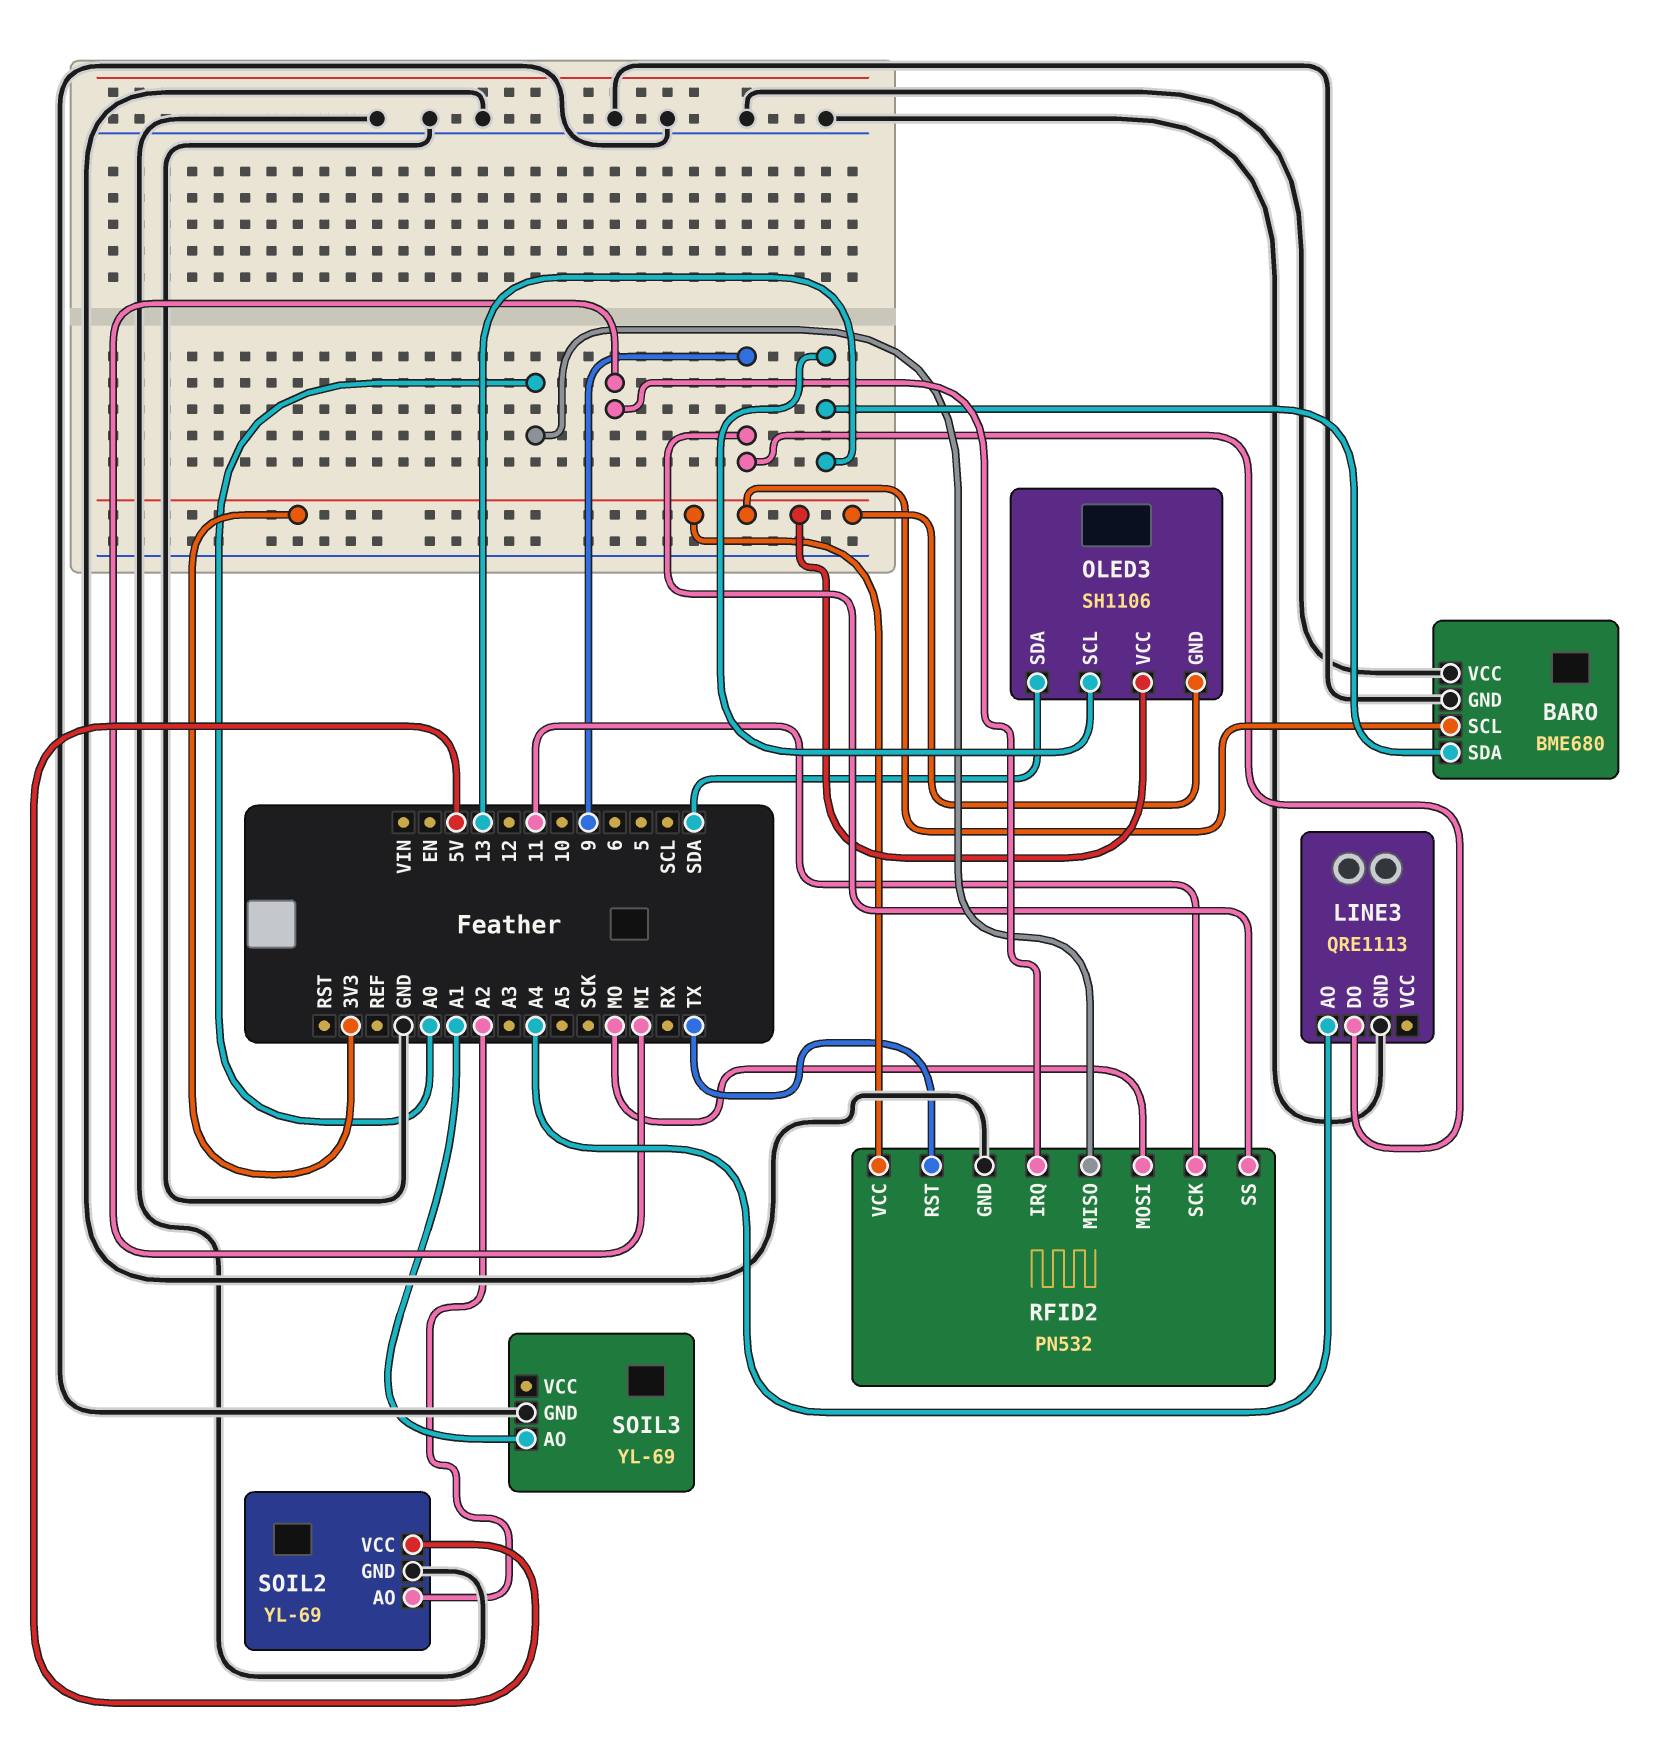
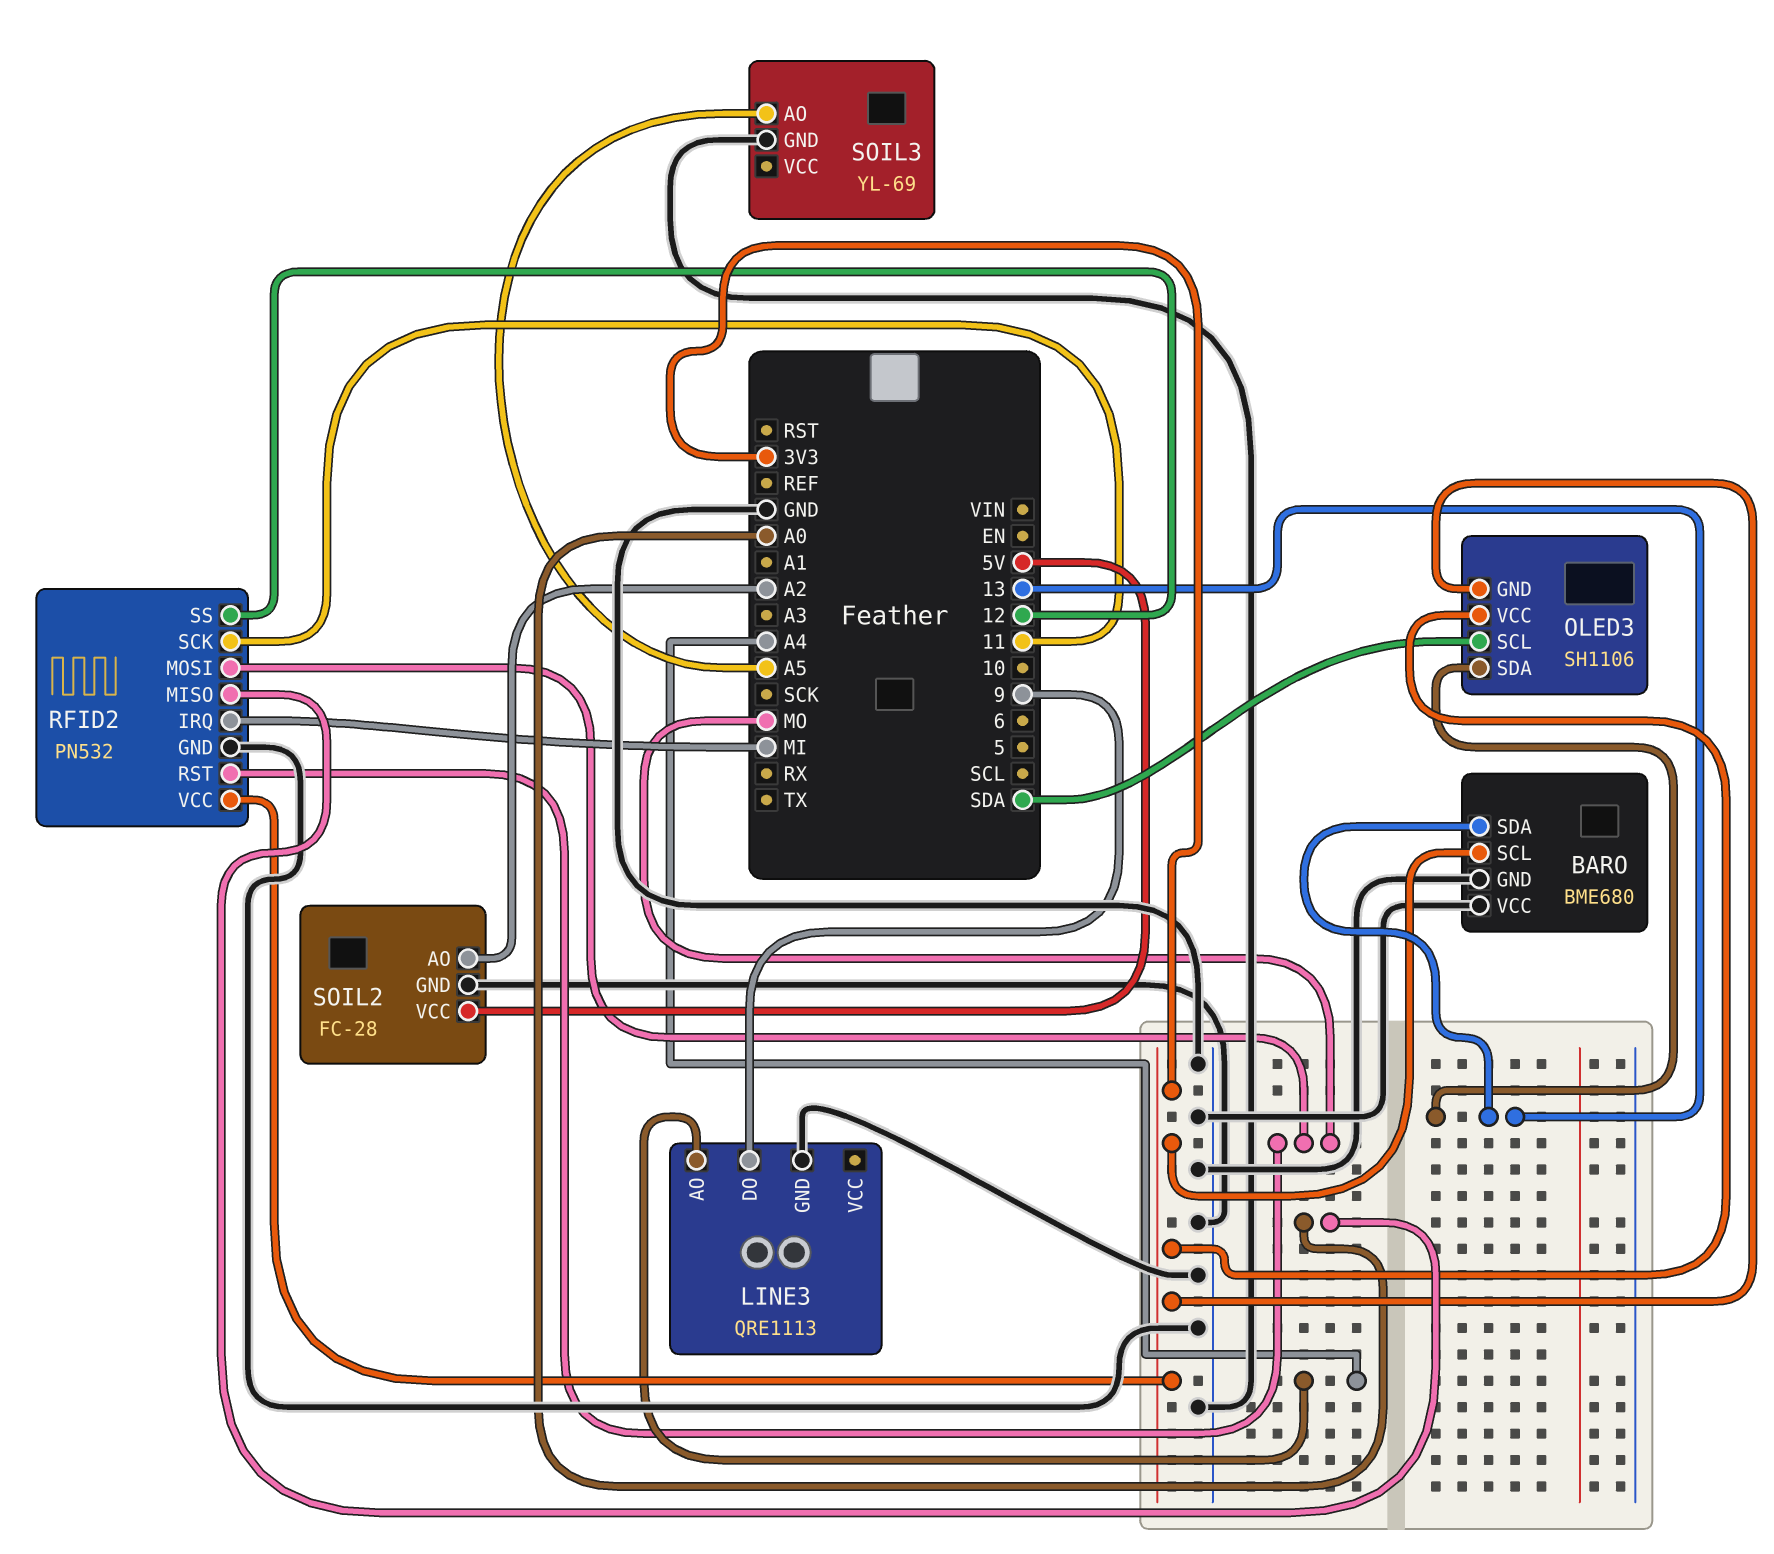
OLED3 pin SCL: 13 -> SDA
OLED3 pin SDA: SDA -> 13
RFID2 pin RST: TX -> MO
RFID2 pin SS: 9 -> 12
SOIL2: YL-69 -> FC-28
SOIL3 pin AO: A1 -> A5

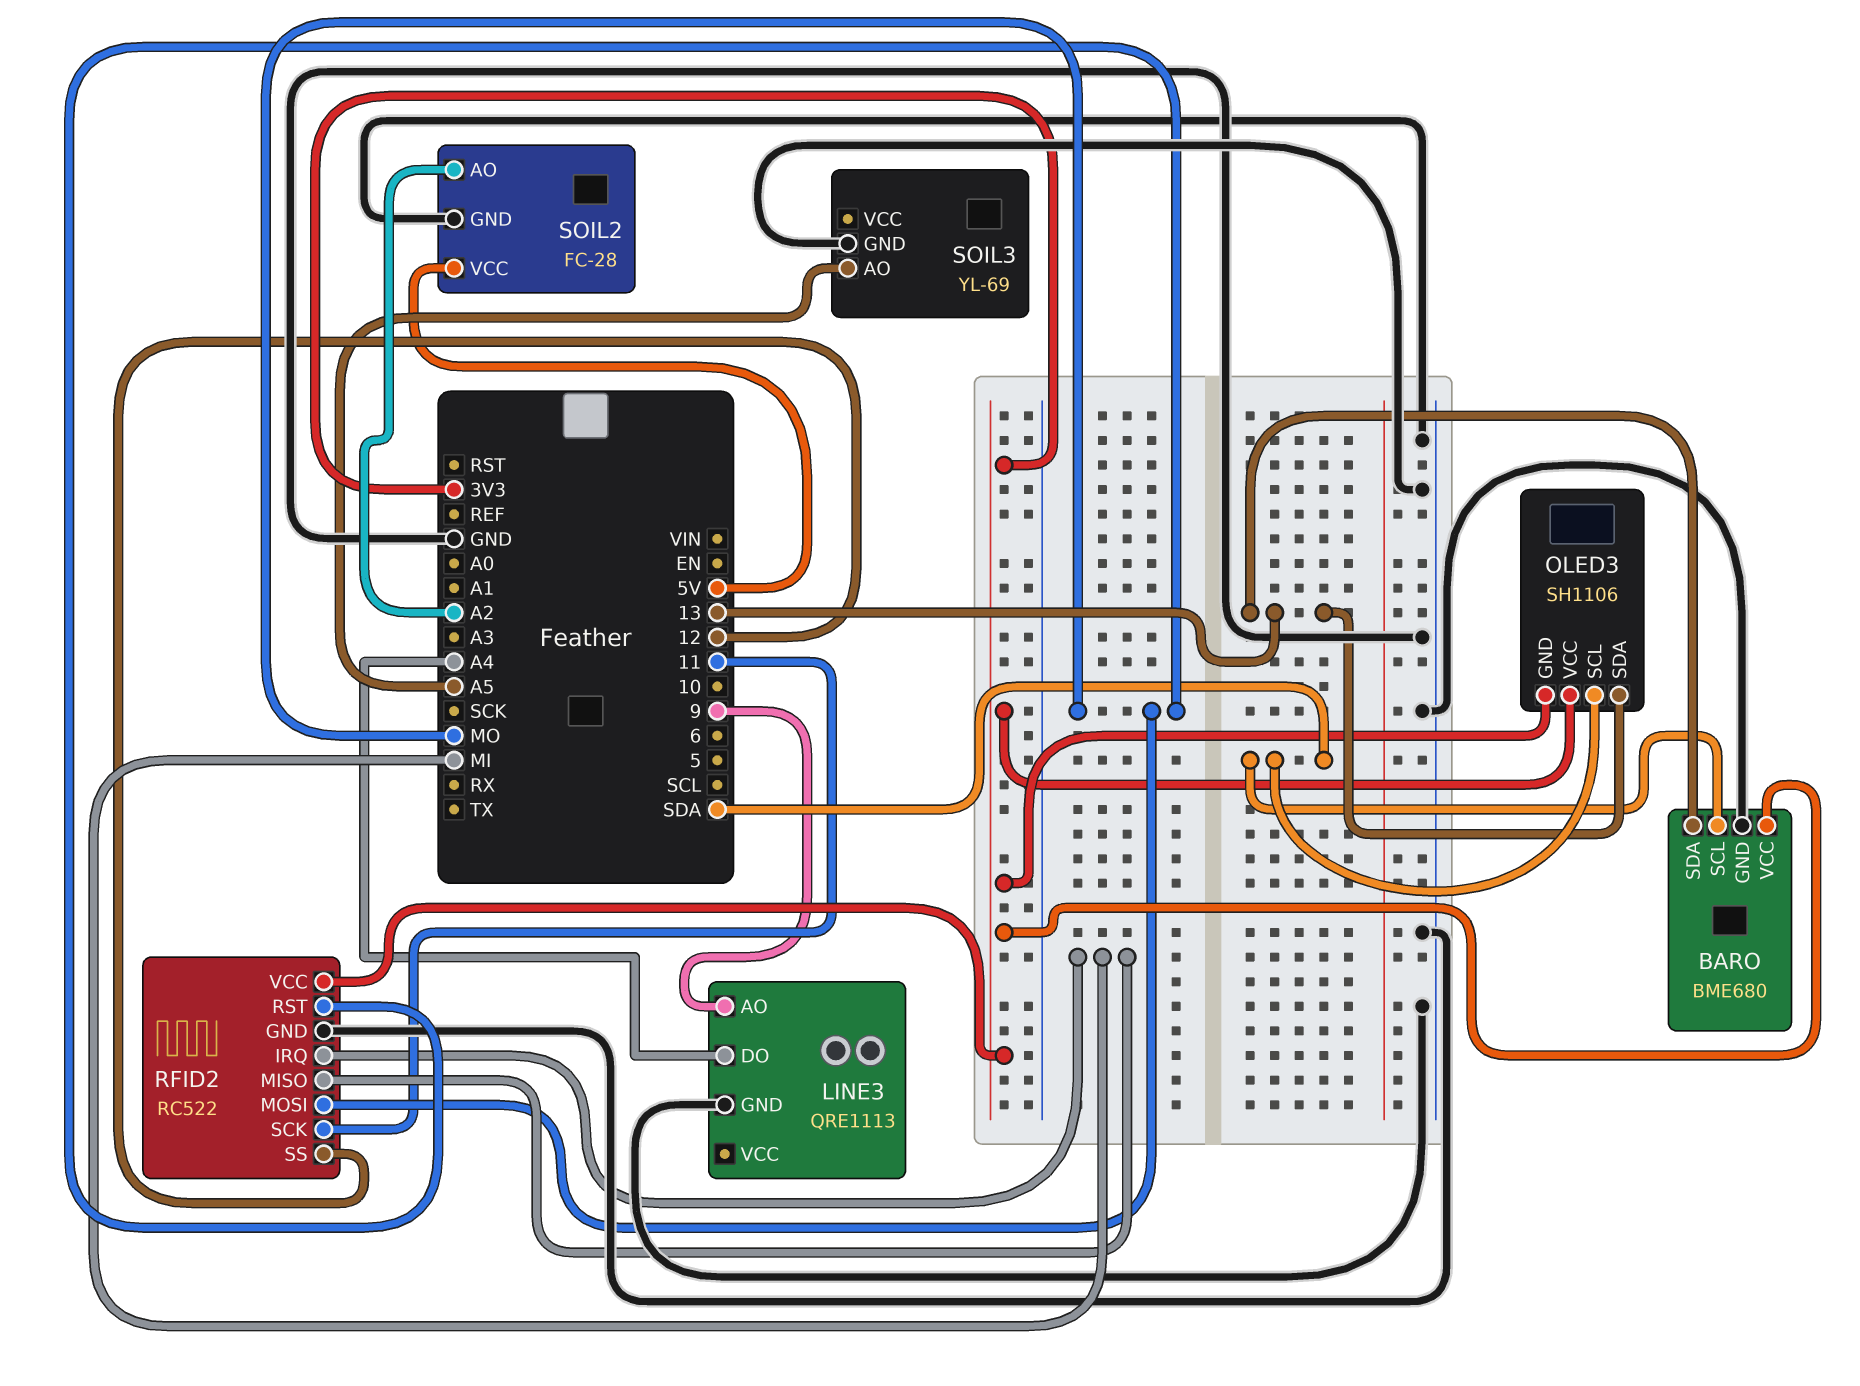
BARO pin SCL: 3V3 -> SDA
BARO pin VCC: GND -> 3V3
LINE3 pin AO: A4 -> 9
LINE3 pin DO: 9 -> A4
RFID2: PN532 -> RC522
RFID2 pin MISO: A0 -> MI

